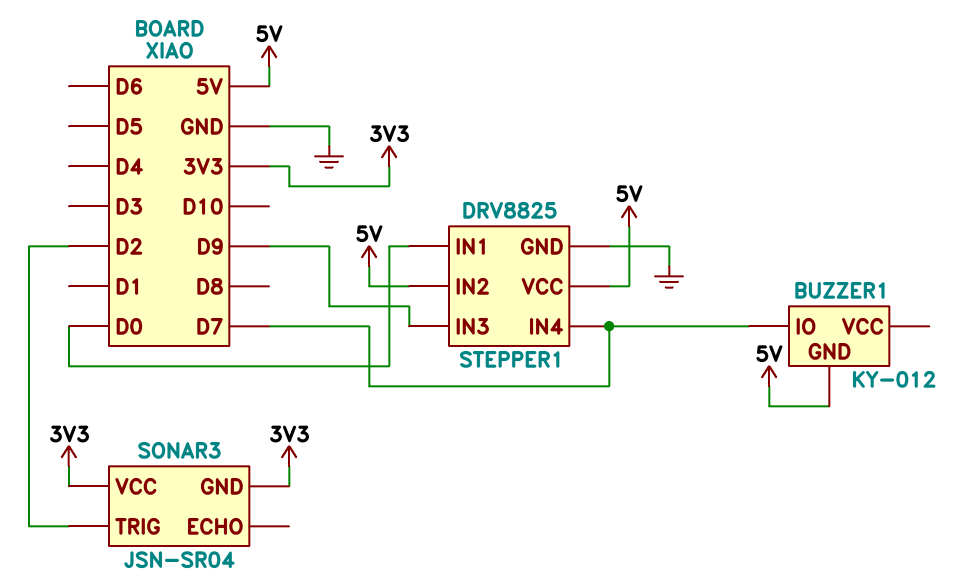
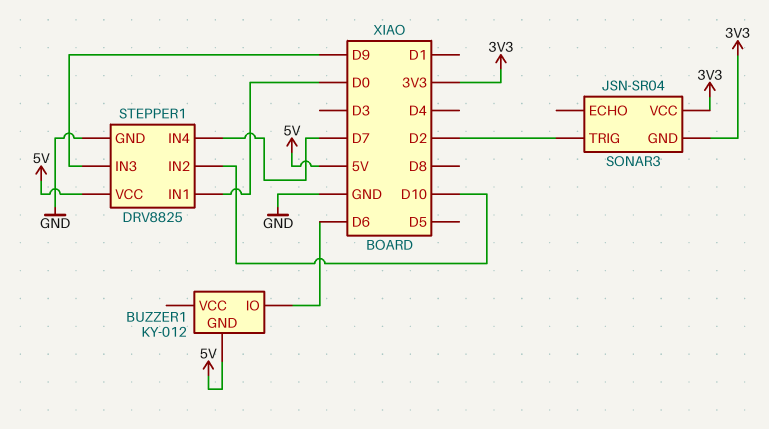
BUZZER1 pin IO: D7 -> D6
STEPPER1 pin IN2: 5V -> D10

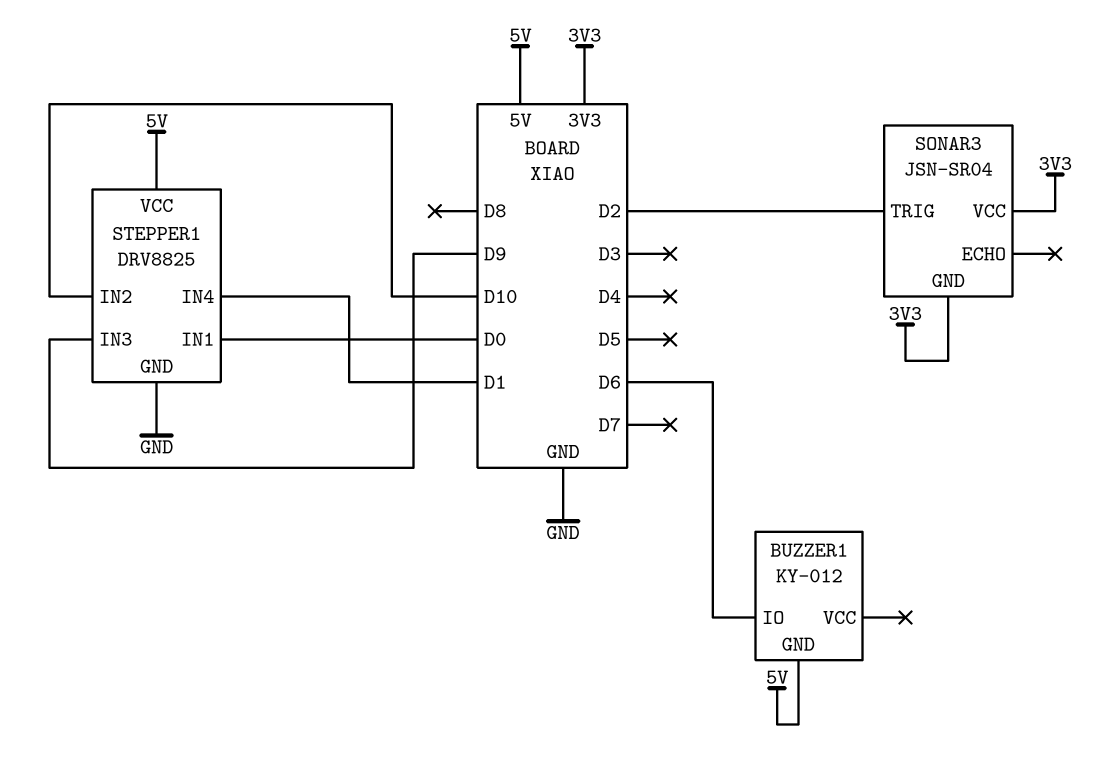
STEPPER1 pin IN4: D7 -> D1

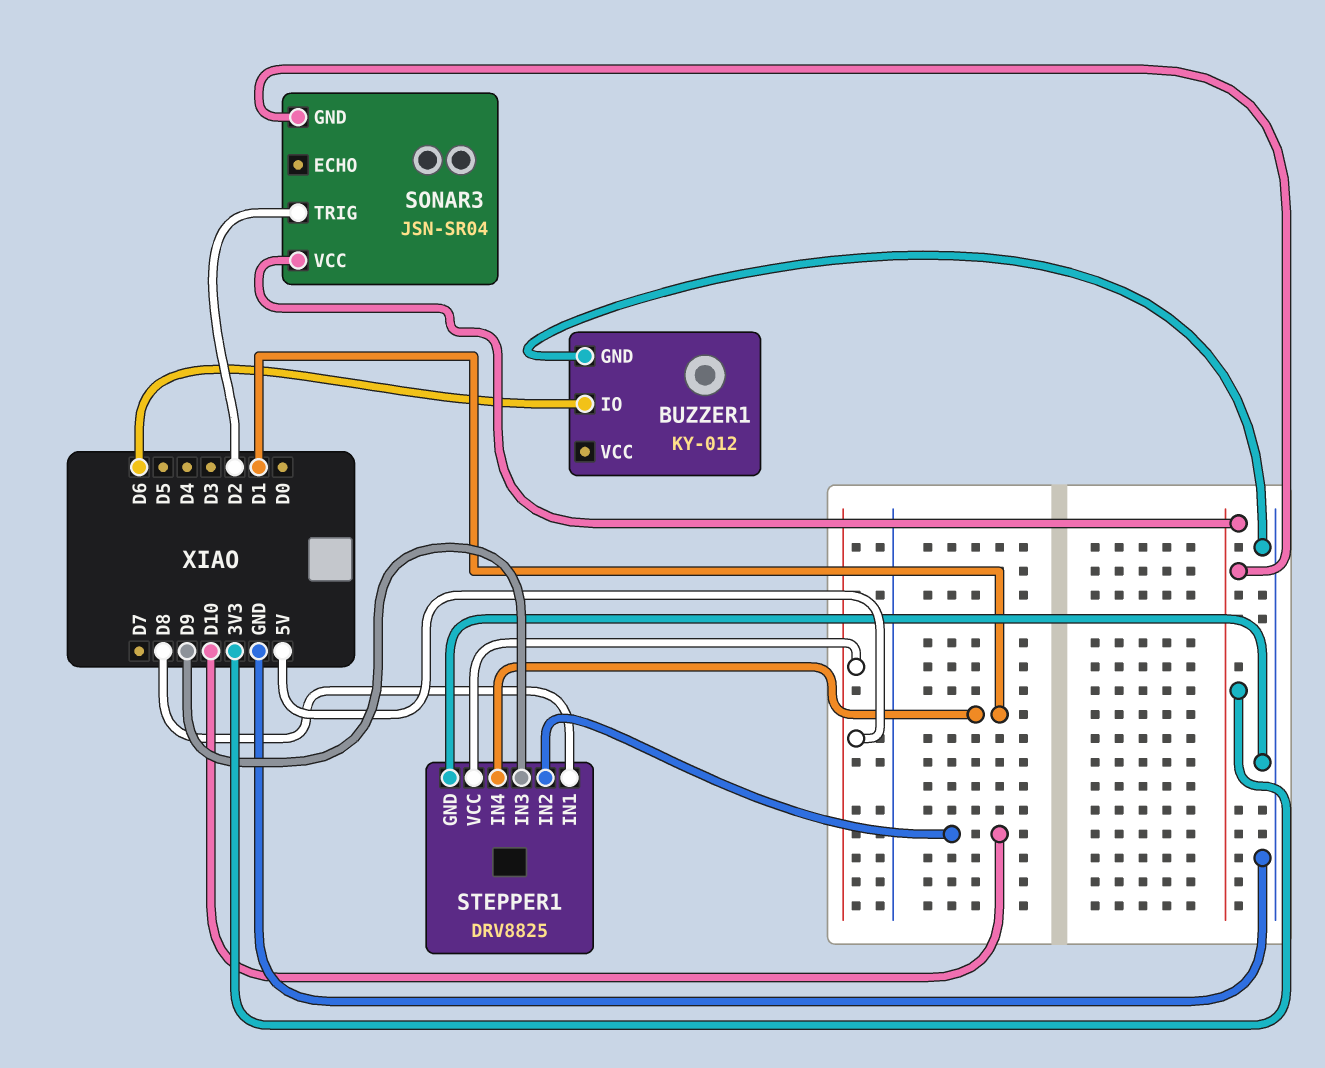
BUZZER1 pin GND: 5V -> GND
STEPPER1 pin IN1: D0 -> D8

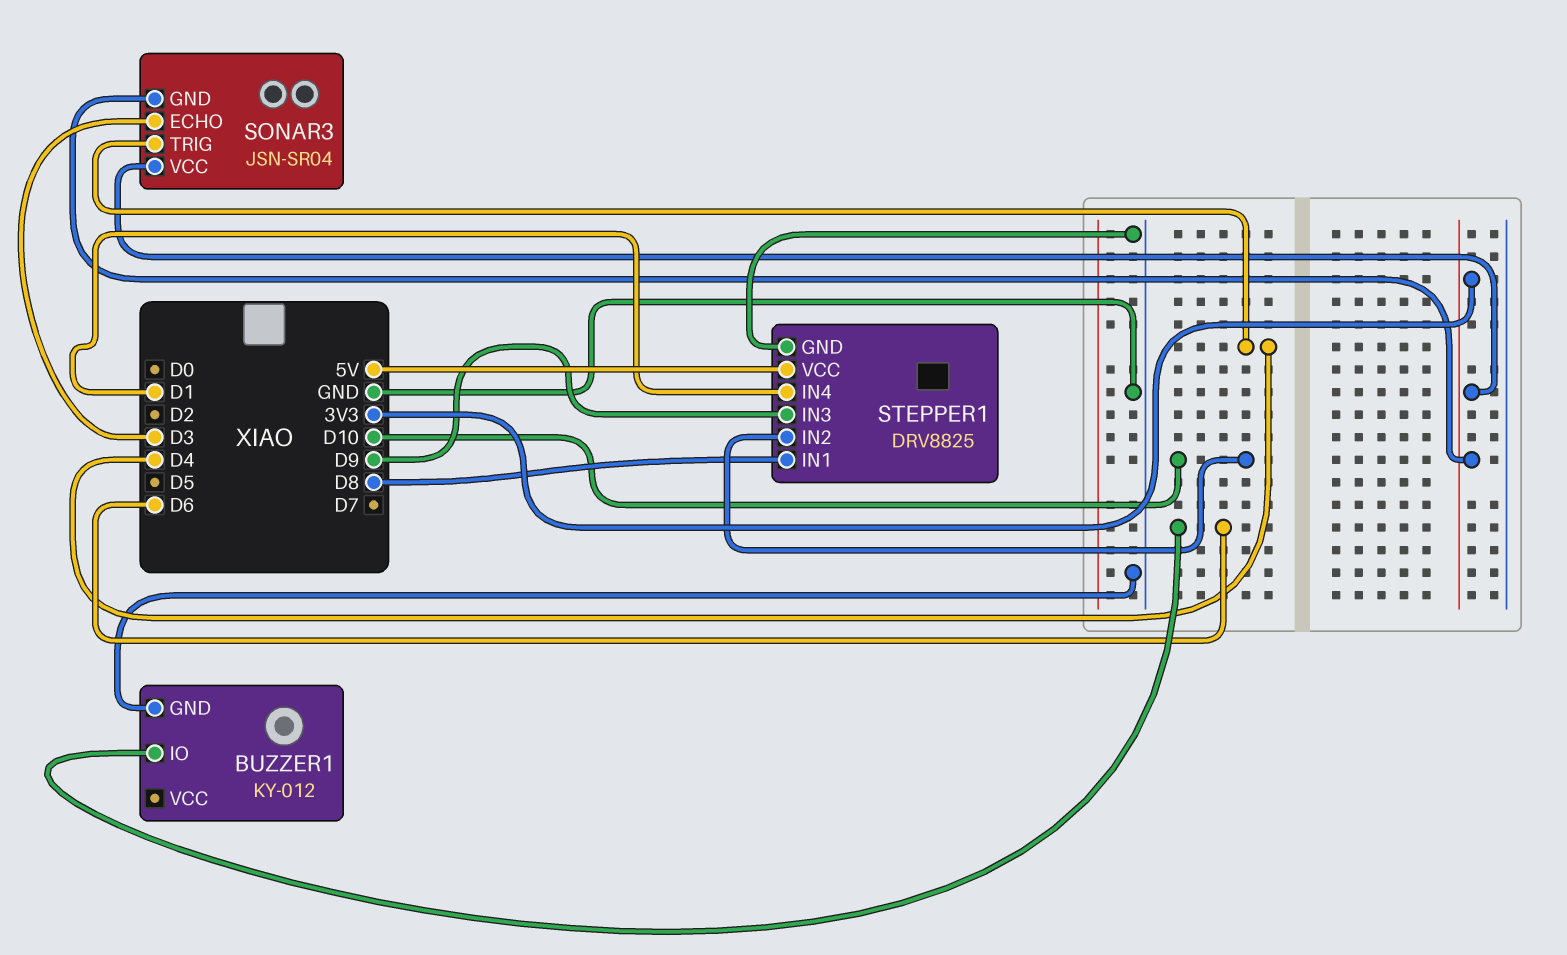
SONAR3 pin ECHO: none -> D3
SONAR3 pin TRIG: D2 -> D4

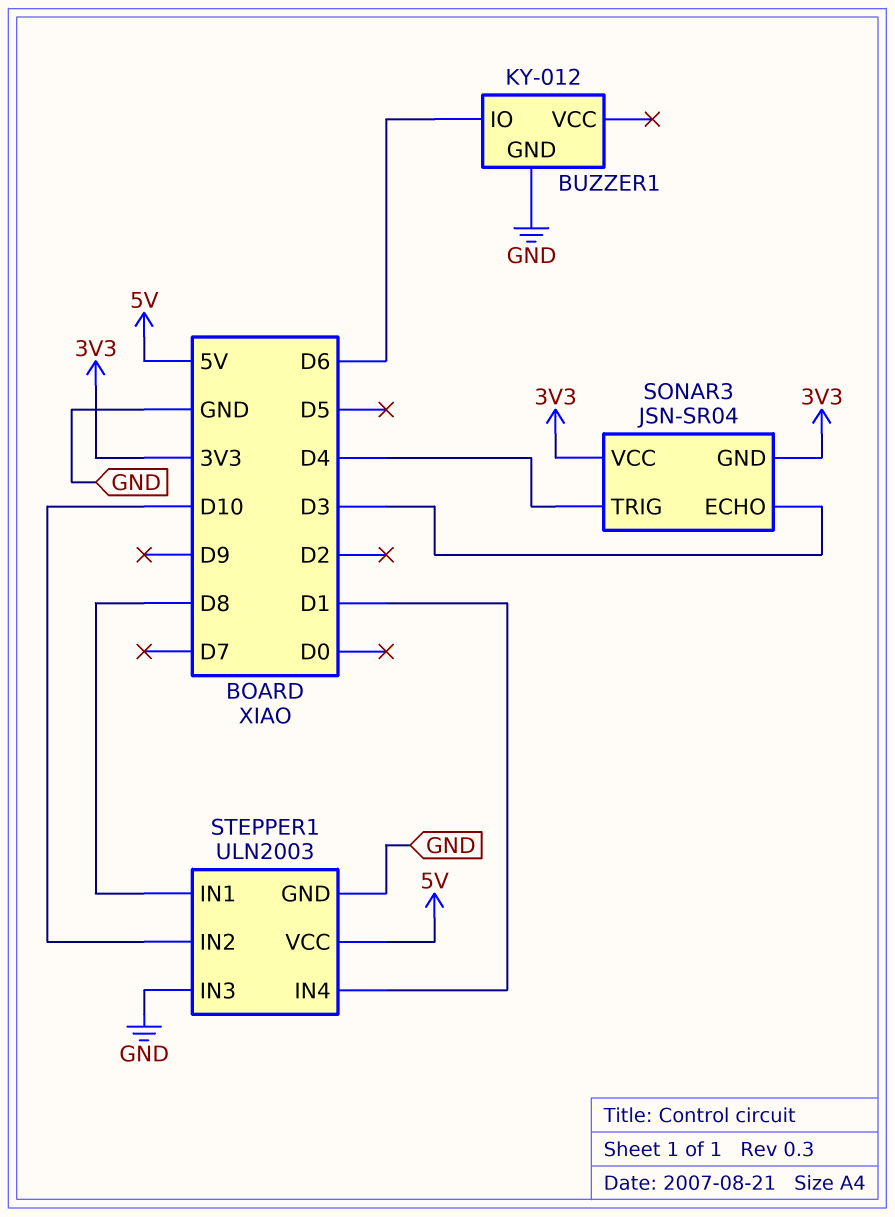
STEPPER1: DRV8825 -> ULN2003
STEPPER1 pin IN3: D9 -> GND

